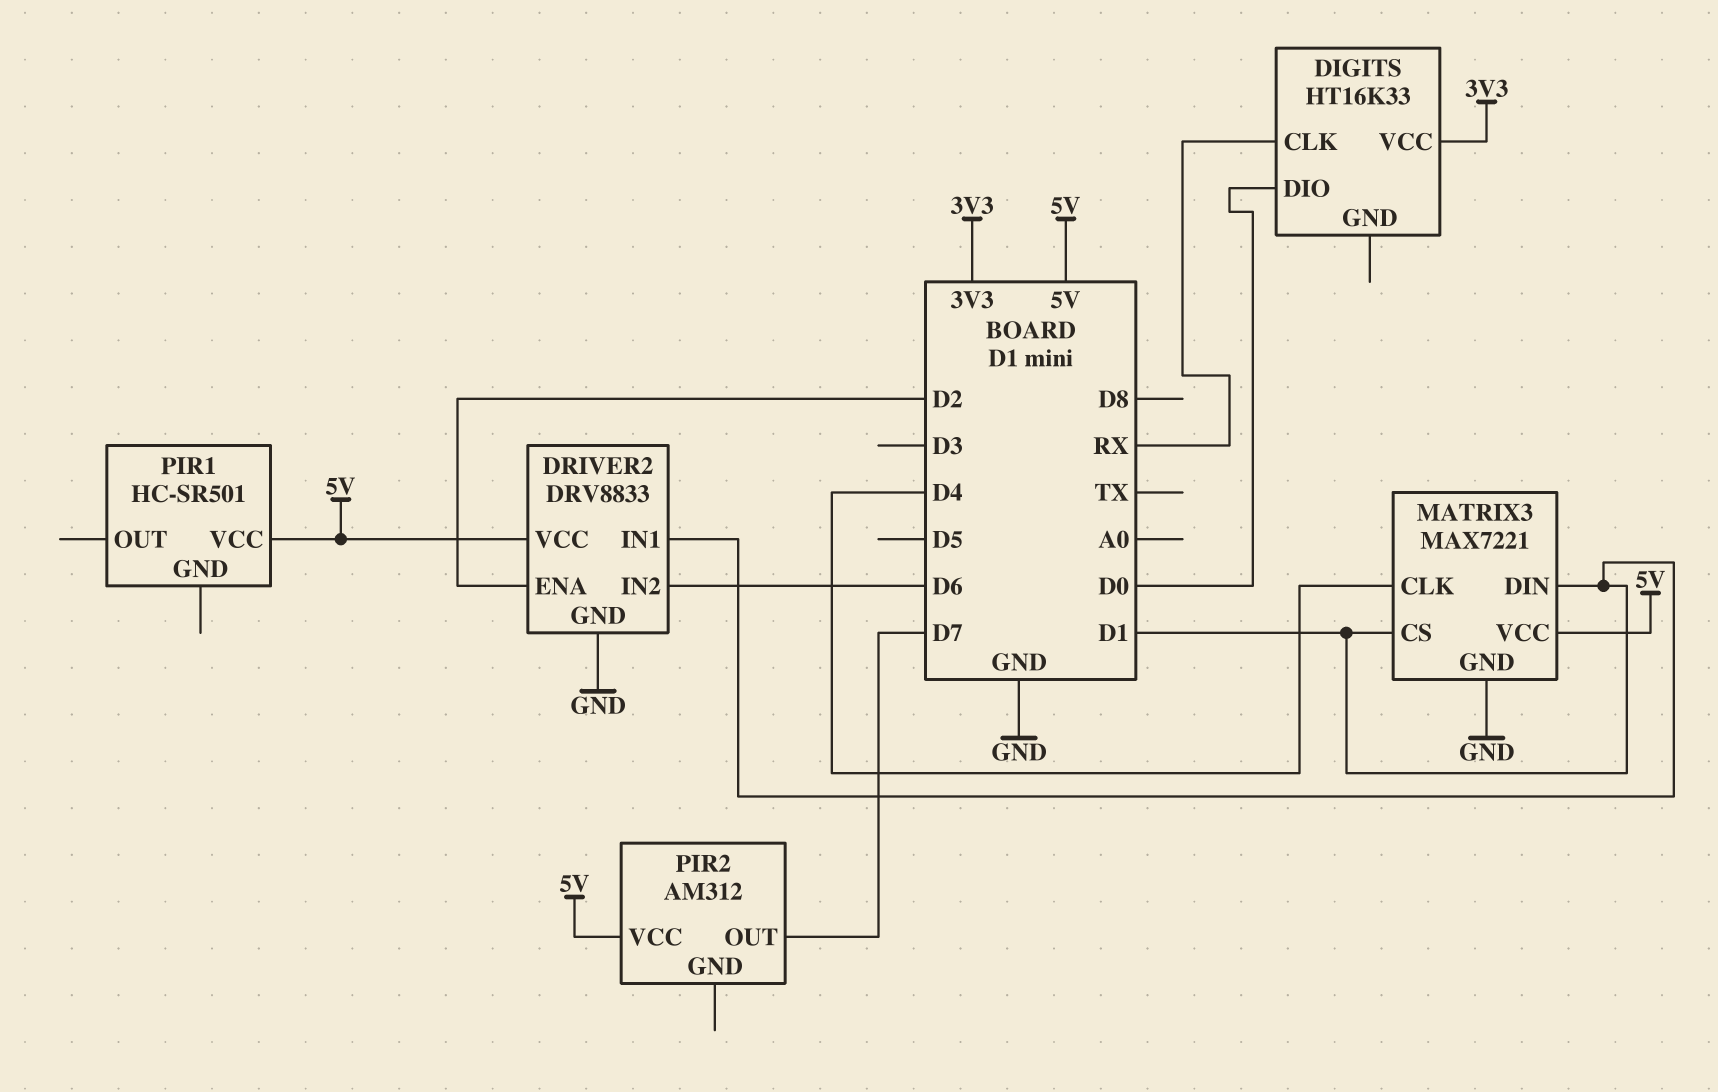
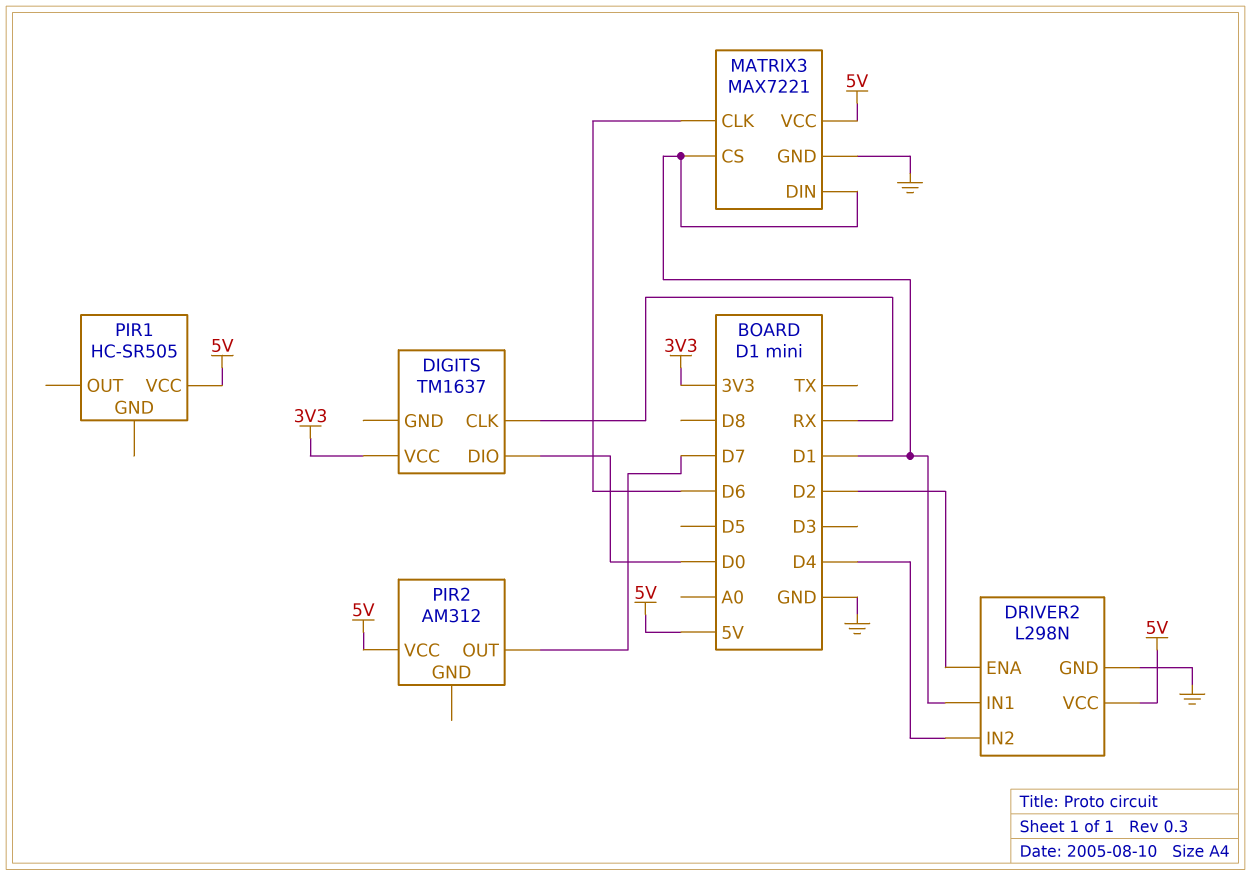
DIGITS: HT16K33 -> TM1637
DRIVER2: DRV8833 -> L298N
DRIVER2 pin IN2: D6 -> D4
MATRIX3 pin CLK: D4 -> D6
PIR1: HC-SR501 -> HC-SR505

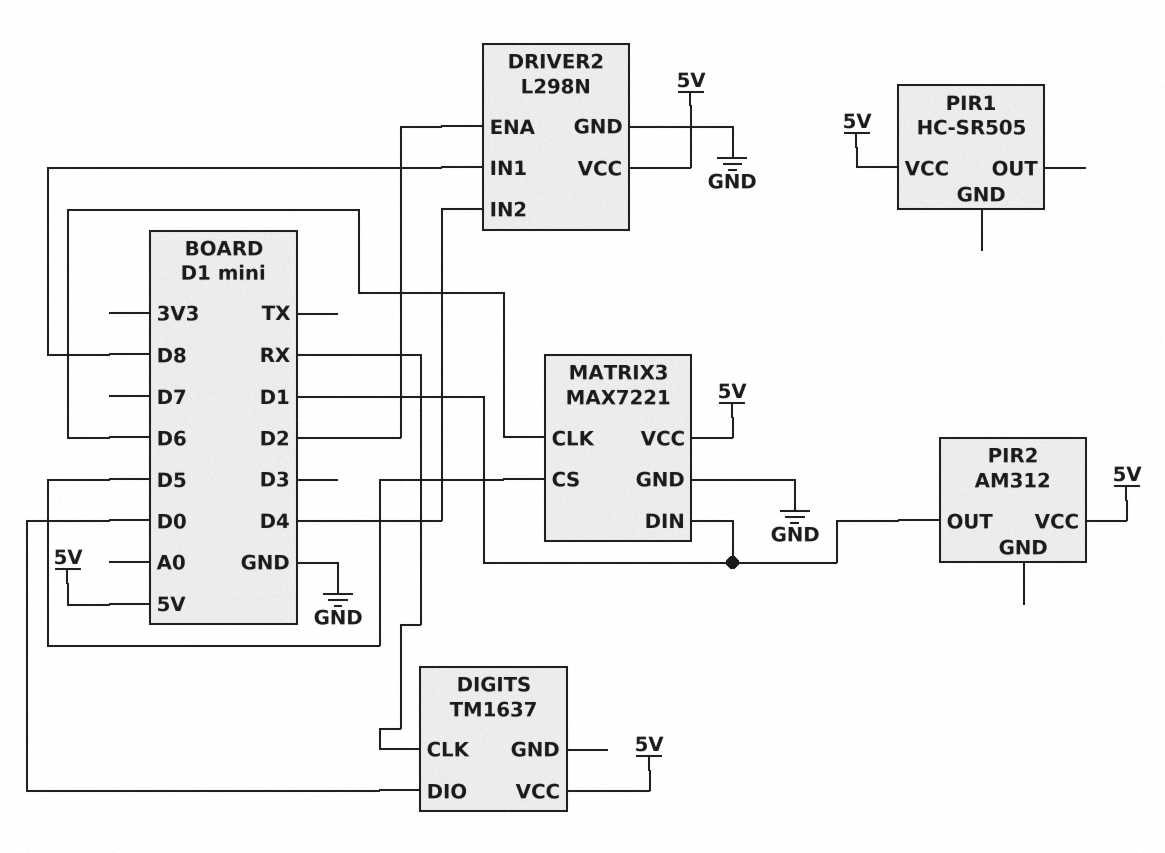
DIGITS pin VCC: 3V3 -> 5V
DRIVER2 pin IN1: D1 -> D8
MATRIX3 pin CS: D1 -> D5
PIR2 pin OUT: D7 -> D1

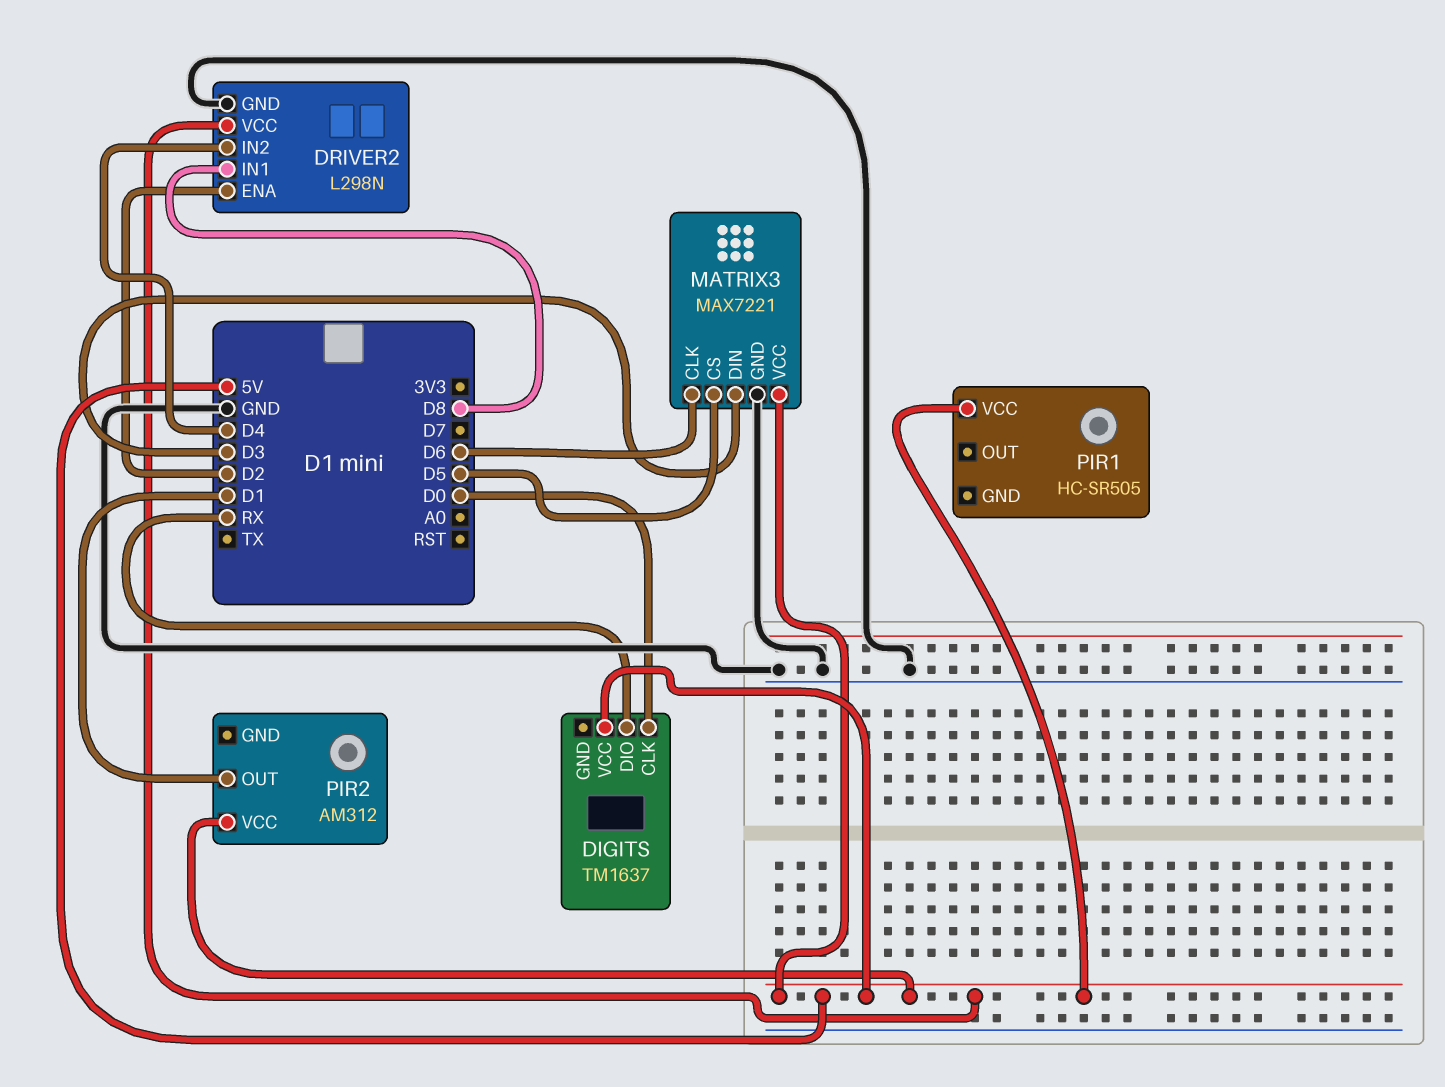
DIGITS pin CLK: RX -> D0
DIGITS pin DIO: D0 -> RX
MATRIX3 pin DIN: D1 -> D3

